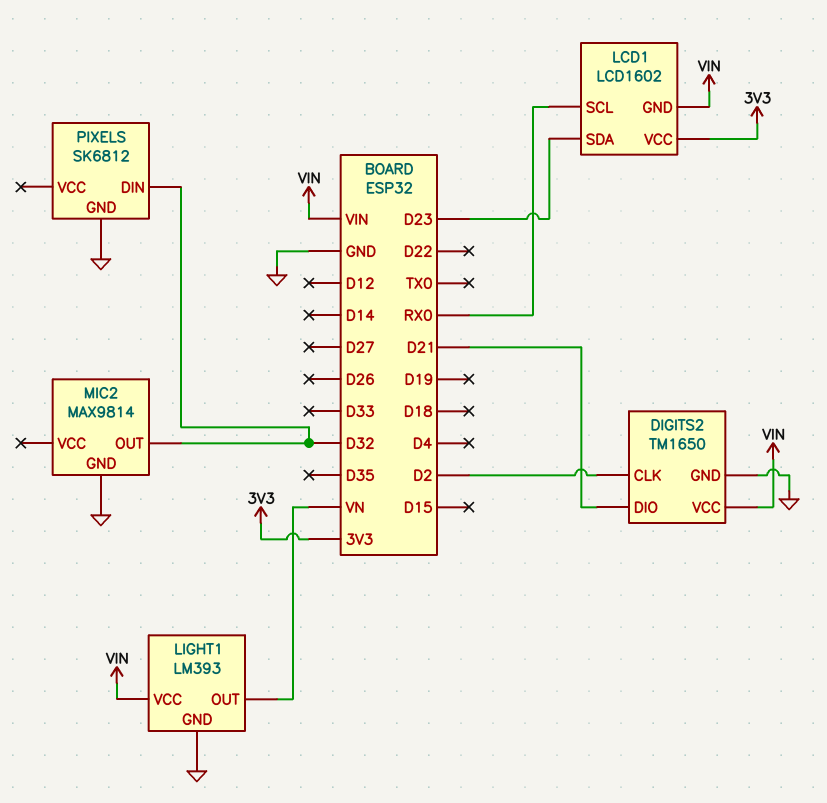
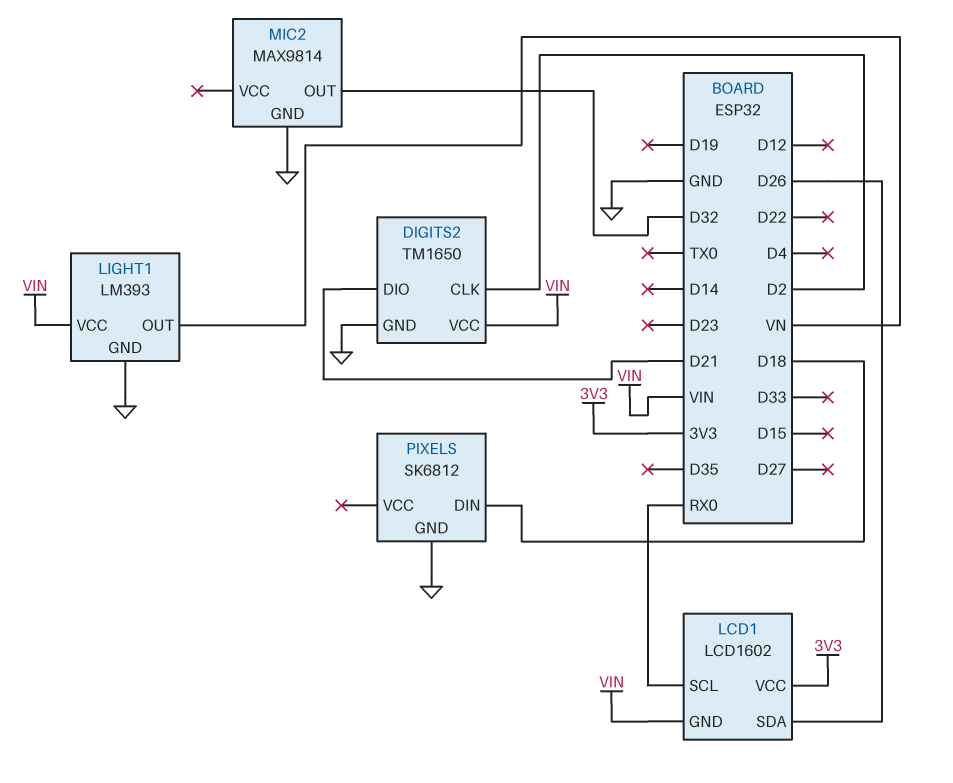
LCD1 pin SDA: D23 -> D26
PIXELS pin DIN: D32 -> D18

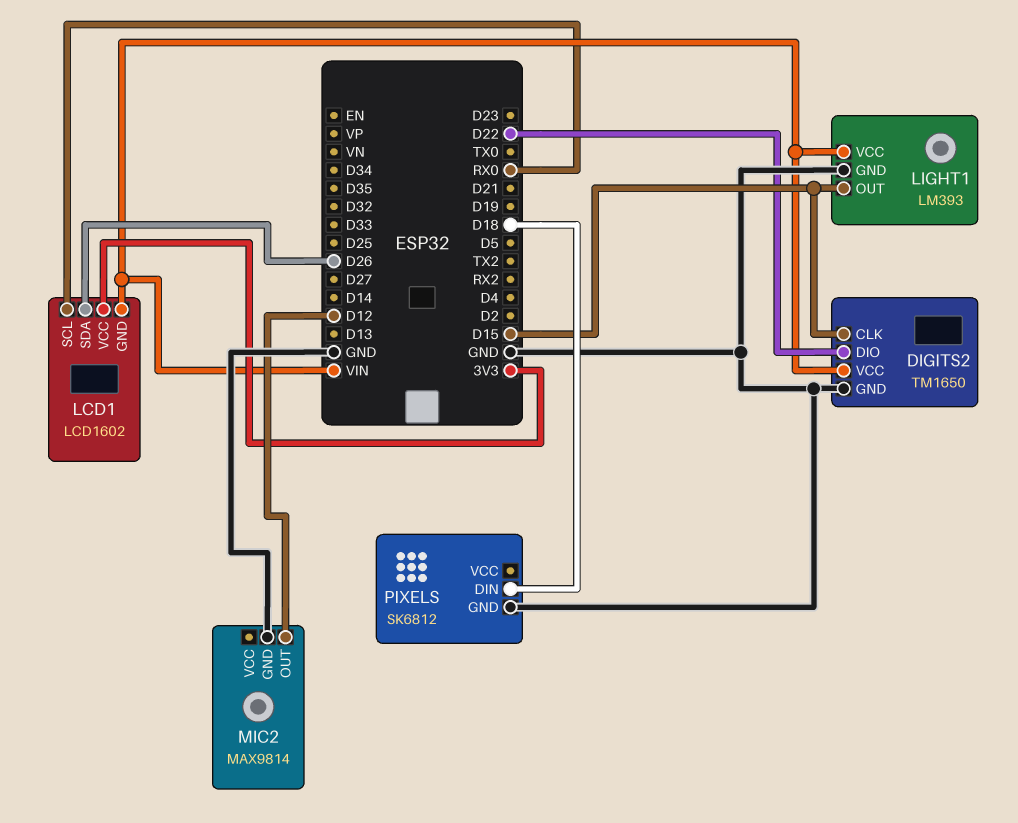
DIGITS2 pin CLK: D2 -> D15
DIGITS2 pin DIO: D21 -> D22
LIGHT1 pin OUT: VN -> D15
MIC2 pin OUT: D32 -> D12

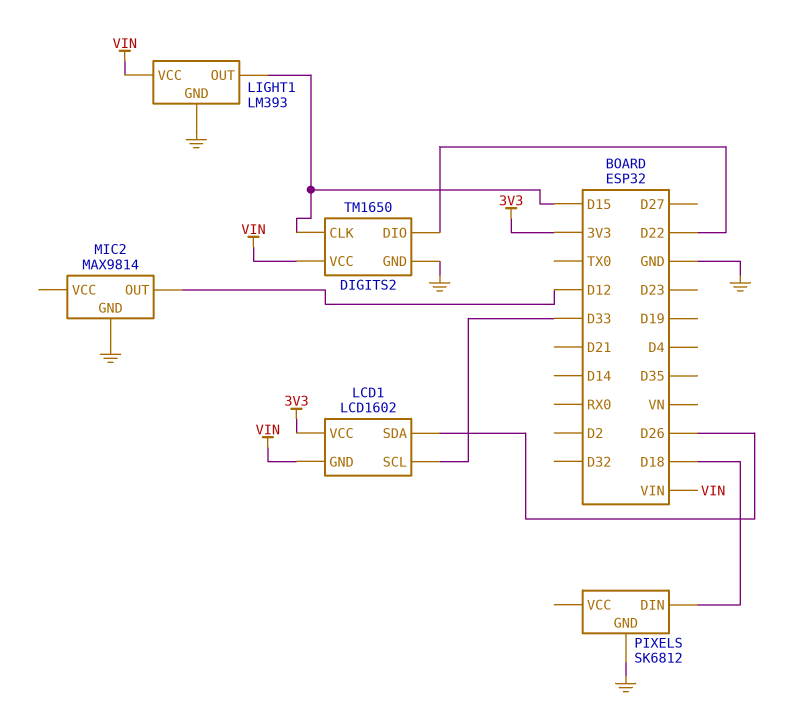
LCD1 pin SCL: RX0 -> D33

